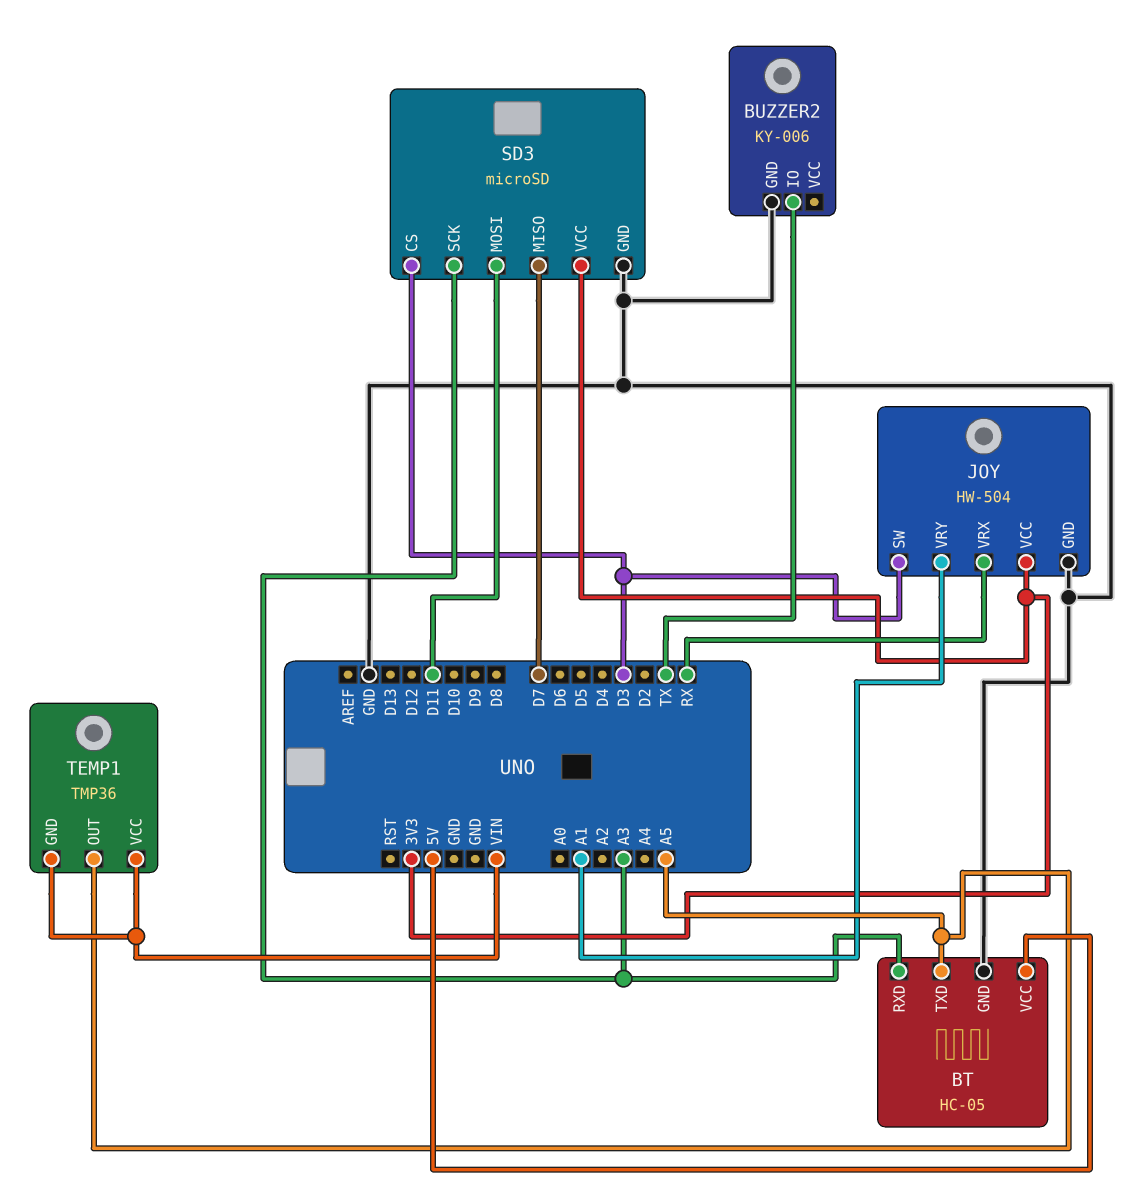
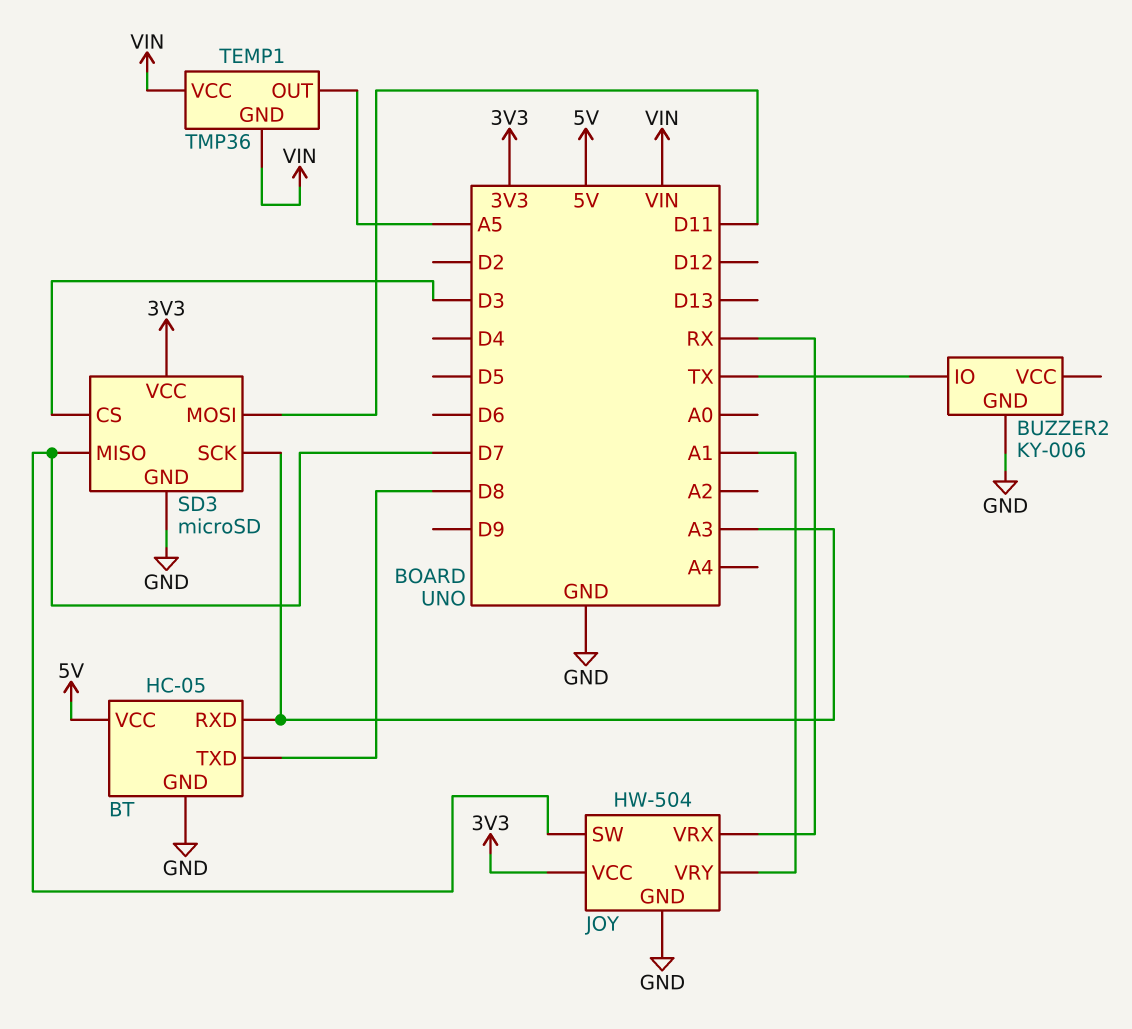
BT pin TXD: A5 -> D8
JOY pin SW: D3 -> D7

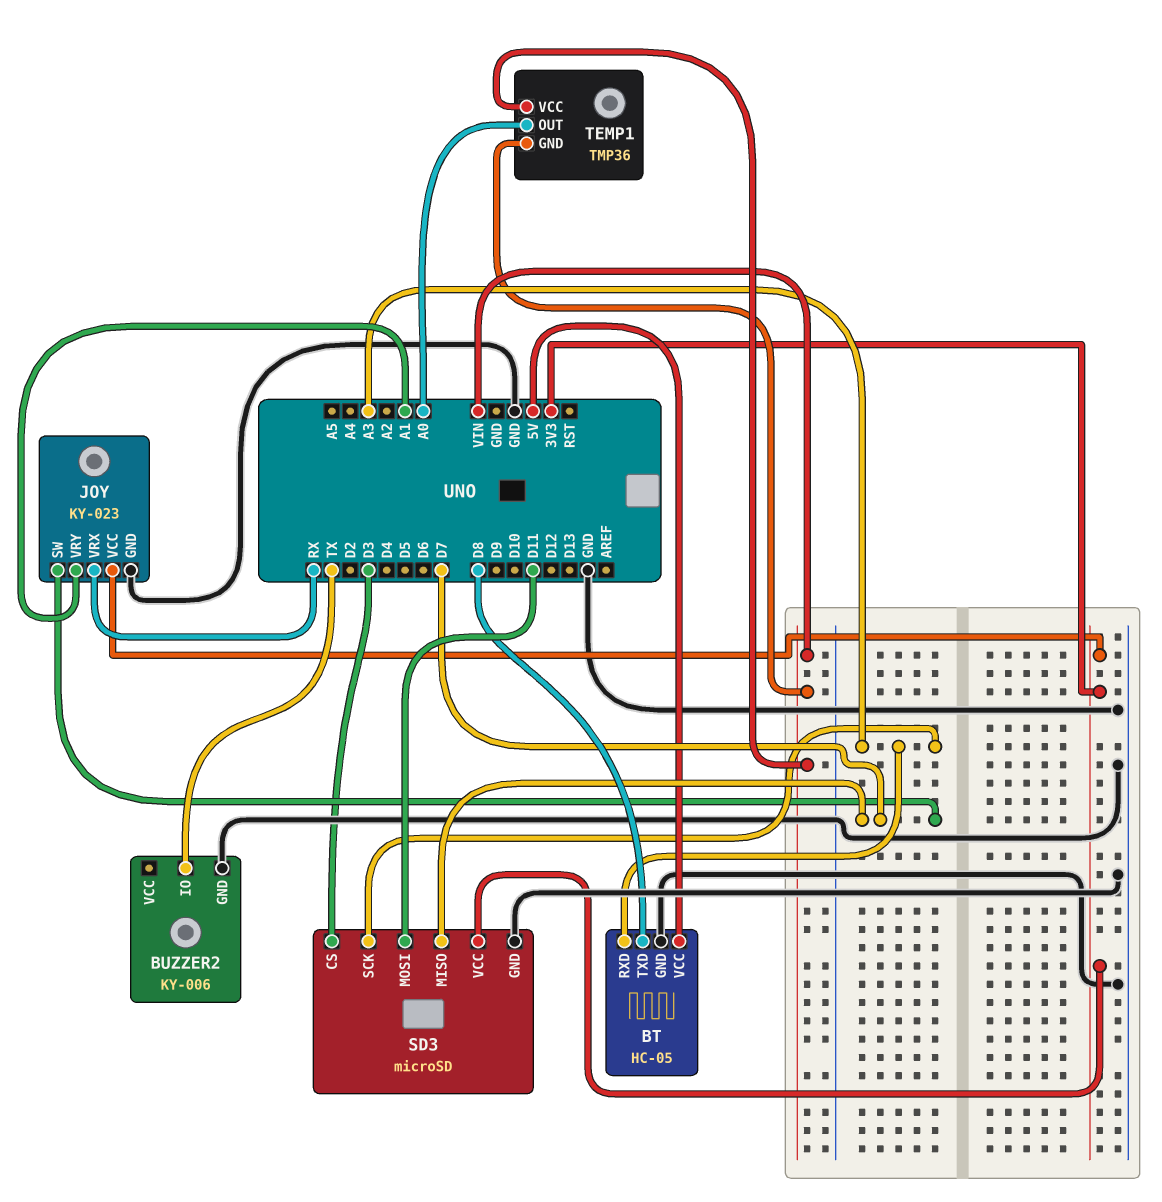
JOY: HW-504 -> KY-023
TEMP1 pin OUT: A5 -> A0

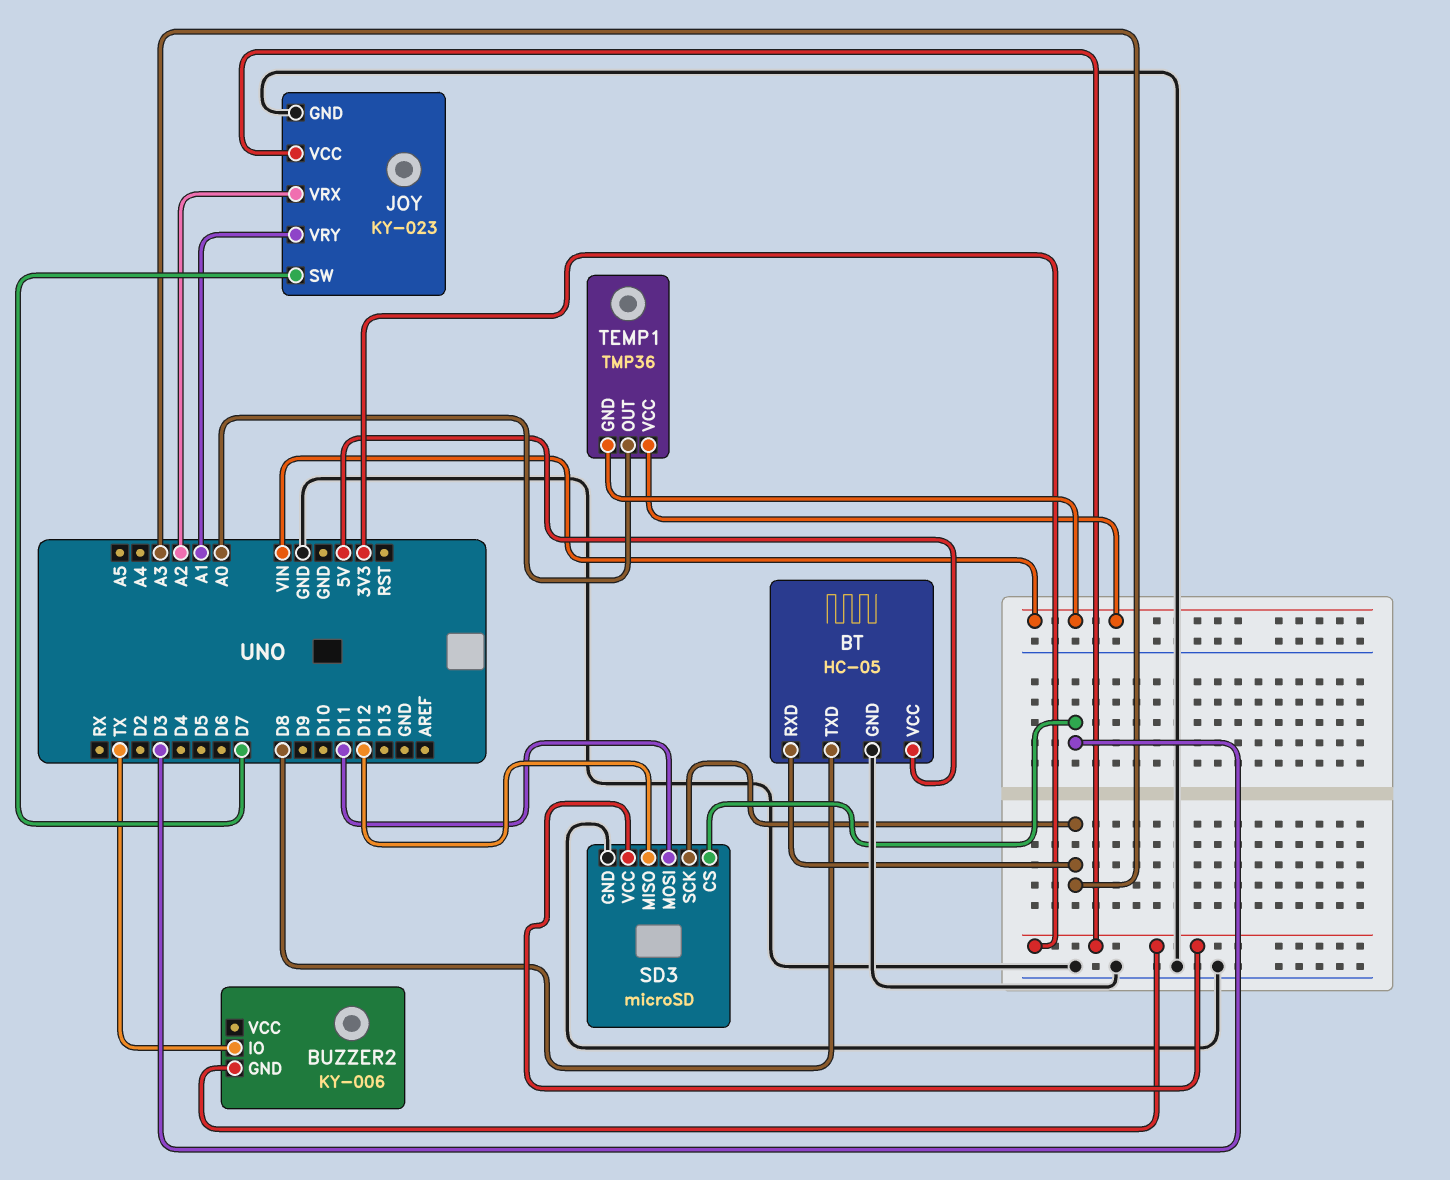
BUZZER2 pin GND: GND -> 3V3
JOY pin VRX: RX -> A2
SD3 pin MISO: D7 -> D12

